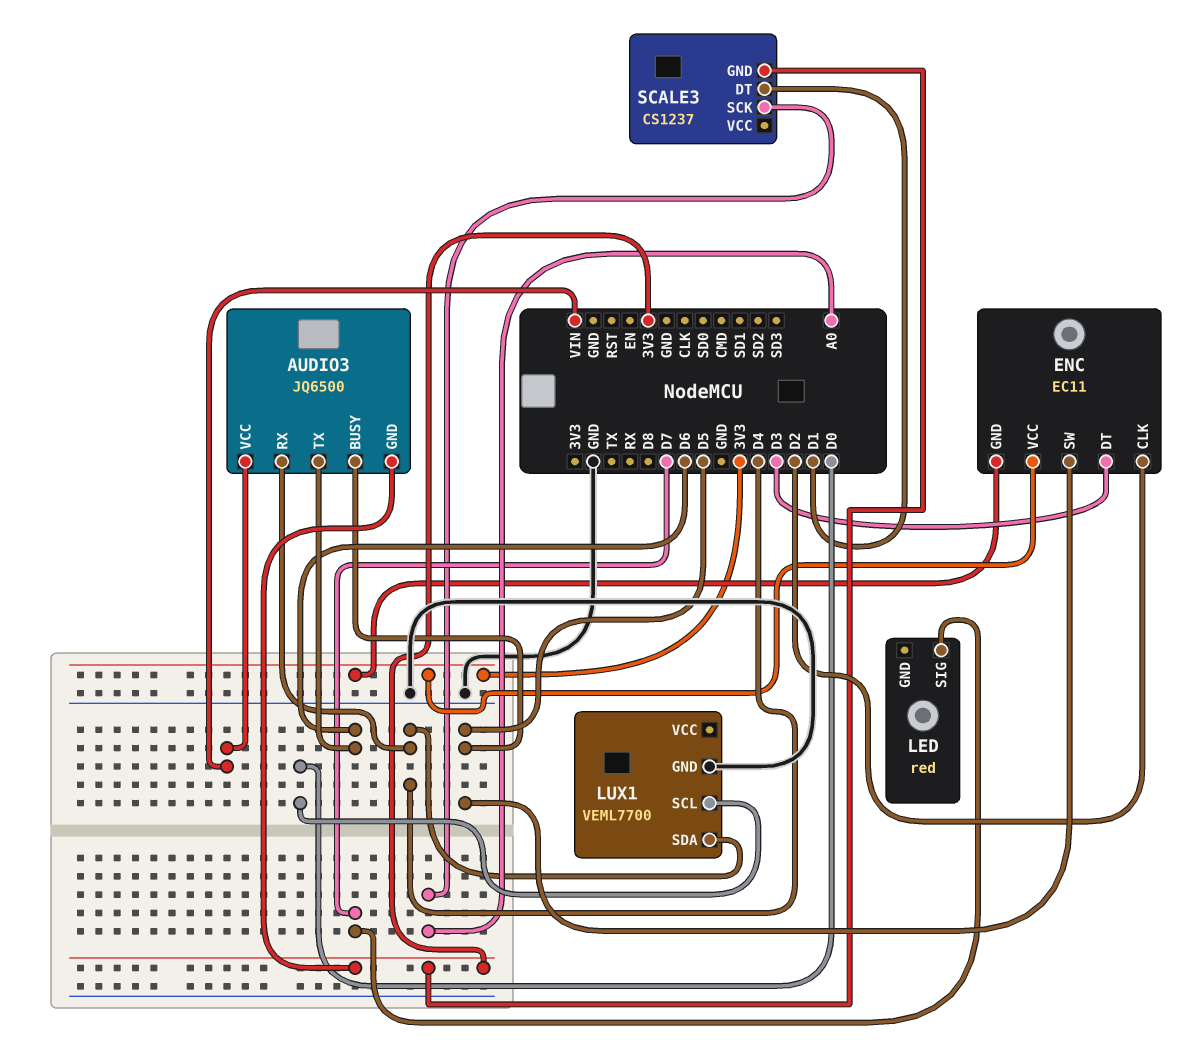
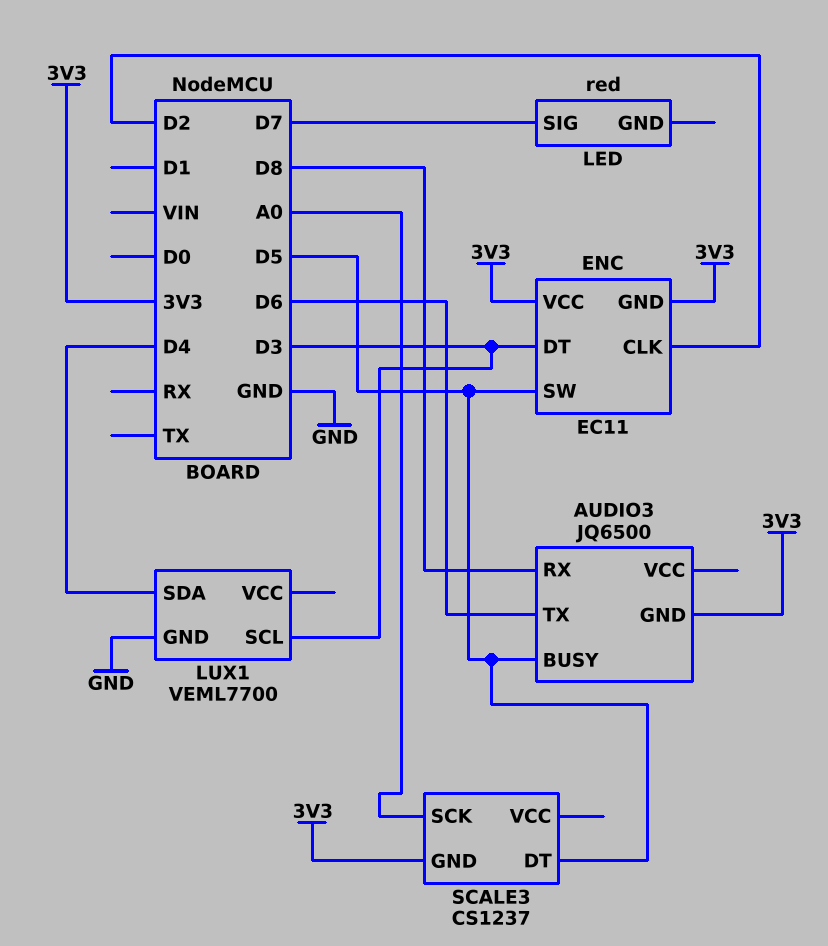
AUDIO3 pin RX: D4 -> D8
AUDIO3 pin VCC: VIN -> none
LUX1 pin SCL: D0 -> D3
SCALE3 pin DT: D1 -> D5

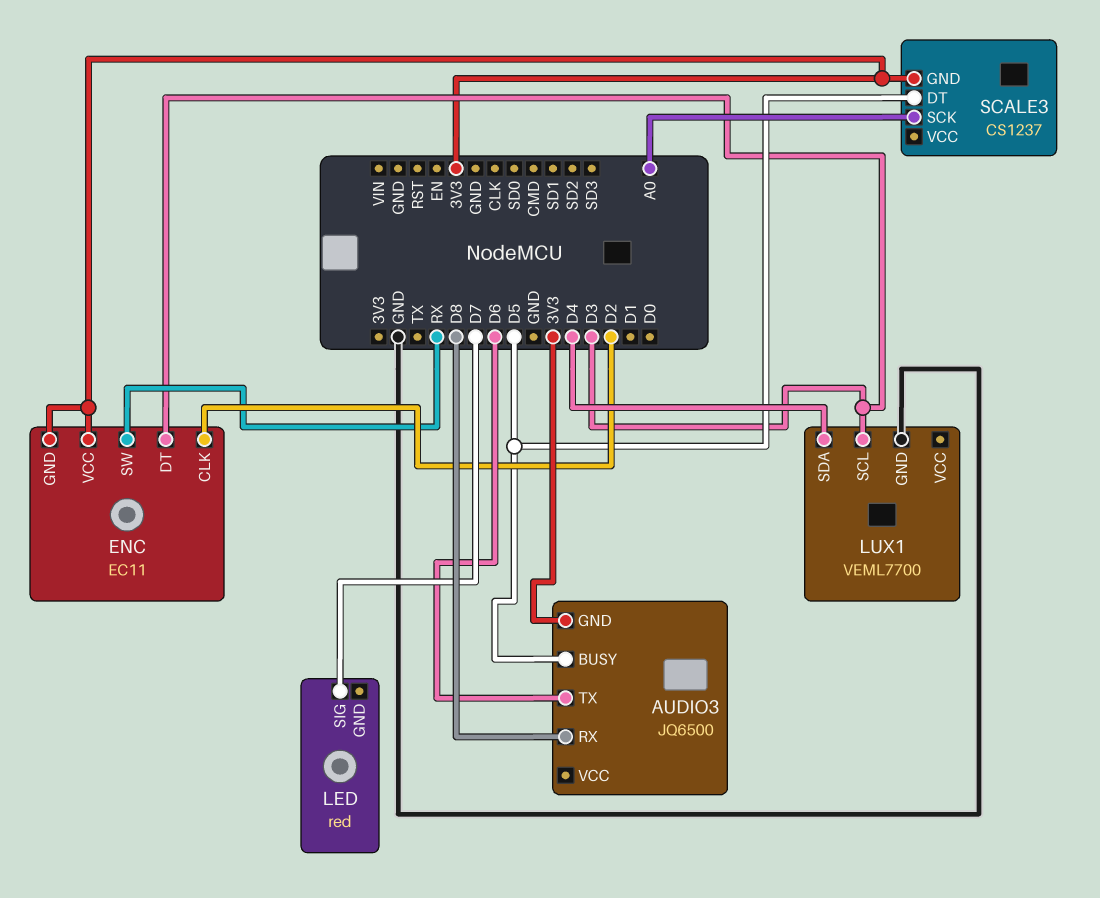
ENC pin SW: D5 -> RX

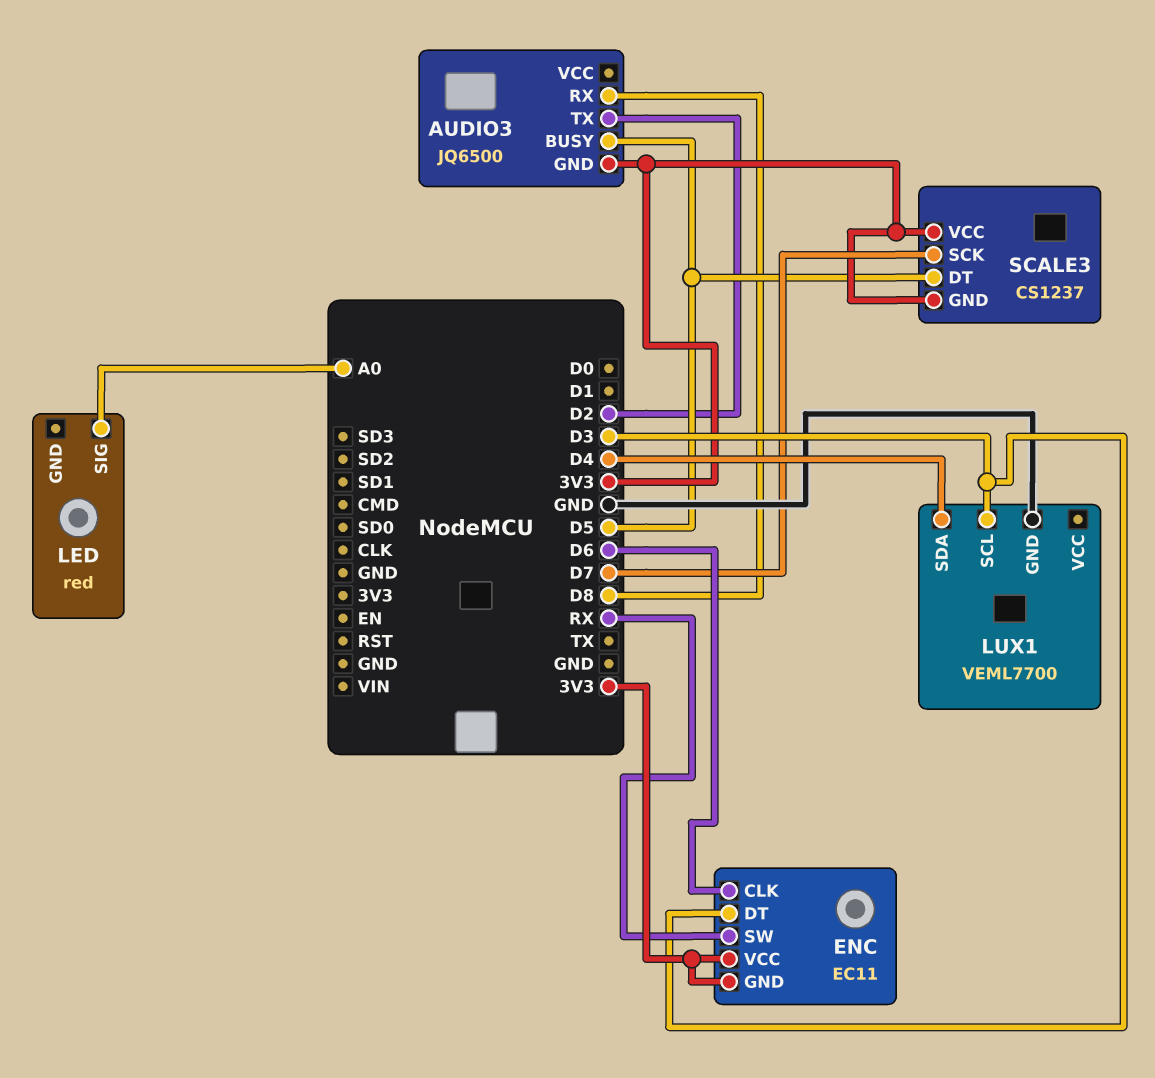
AUDIO3 pin TX: D6 -> D2
ENC pin CLK: D2 -> D6
LED pin SIG: D7 -> A0
SCALE3 pin SCK: A0 -> D7
SCALE3 pin VCC: none -> 3V3

